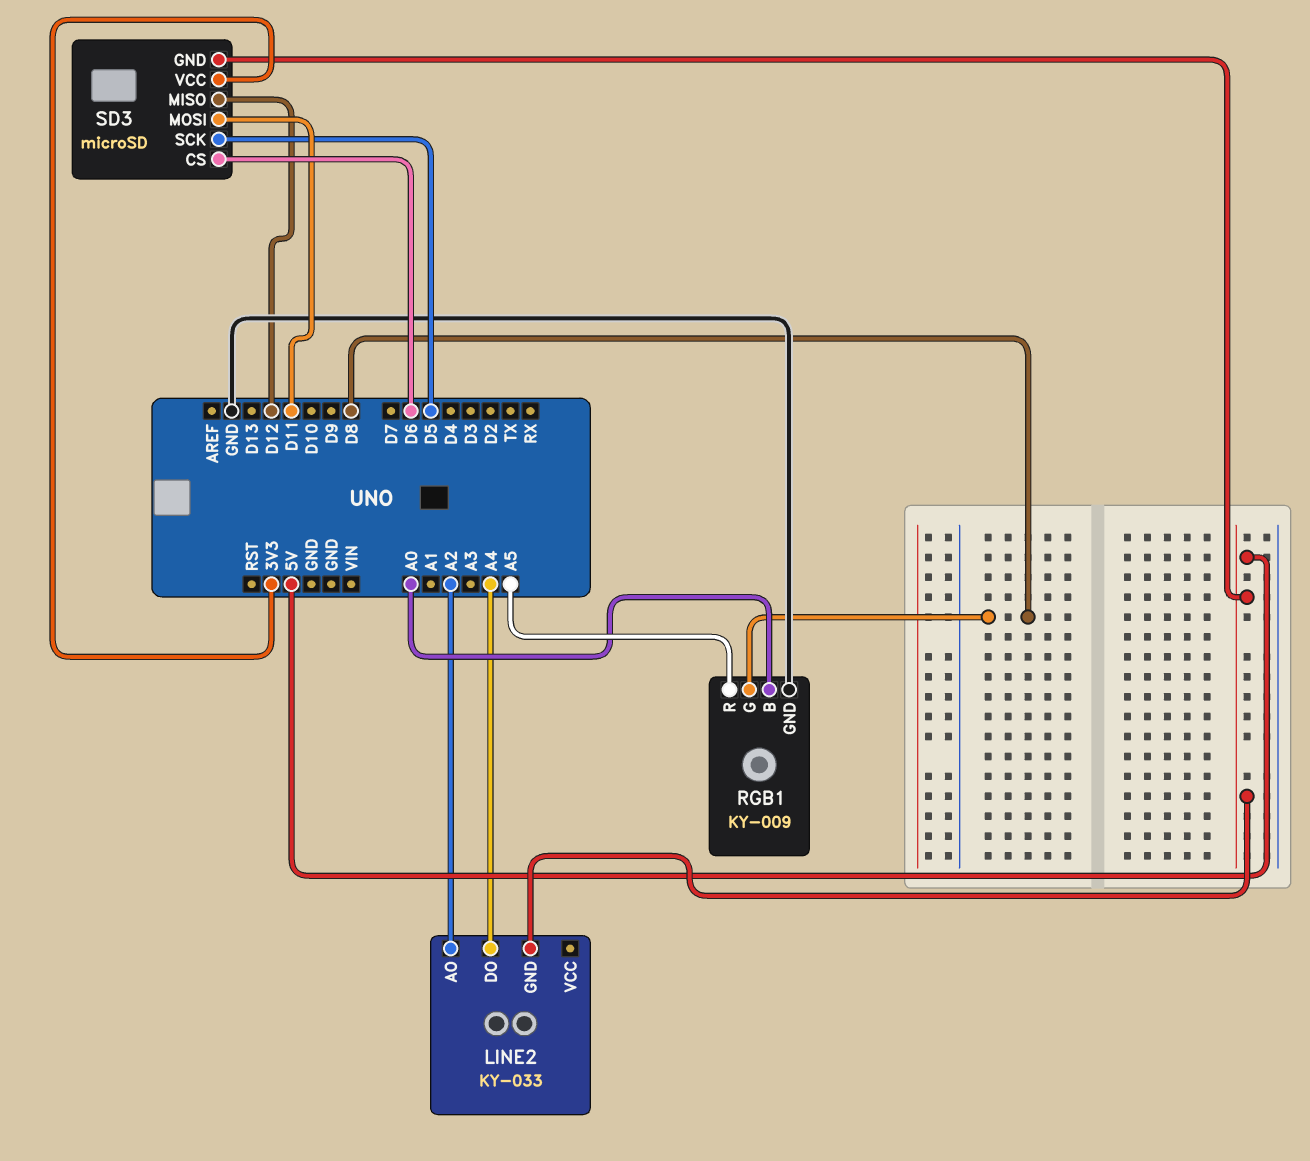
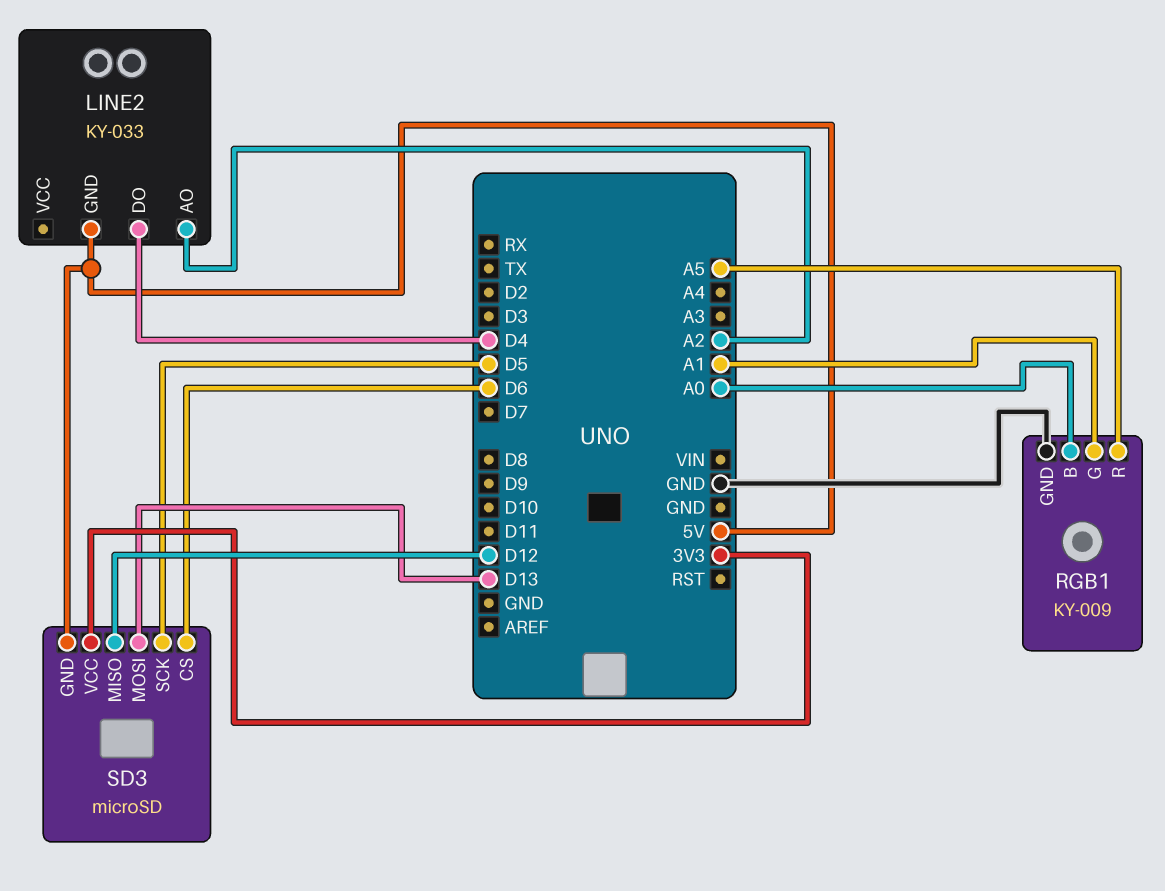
LINE2 pin DO: A4 -> D4
RGB1 pin G: D8 -> A1
SD3 pin MOSI: D11 -> D13

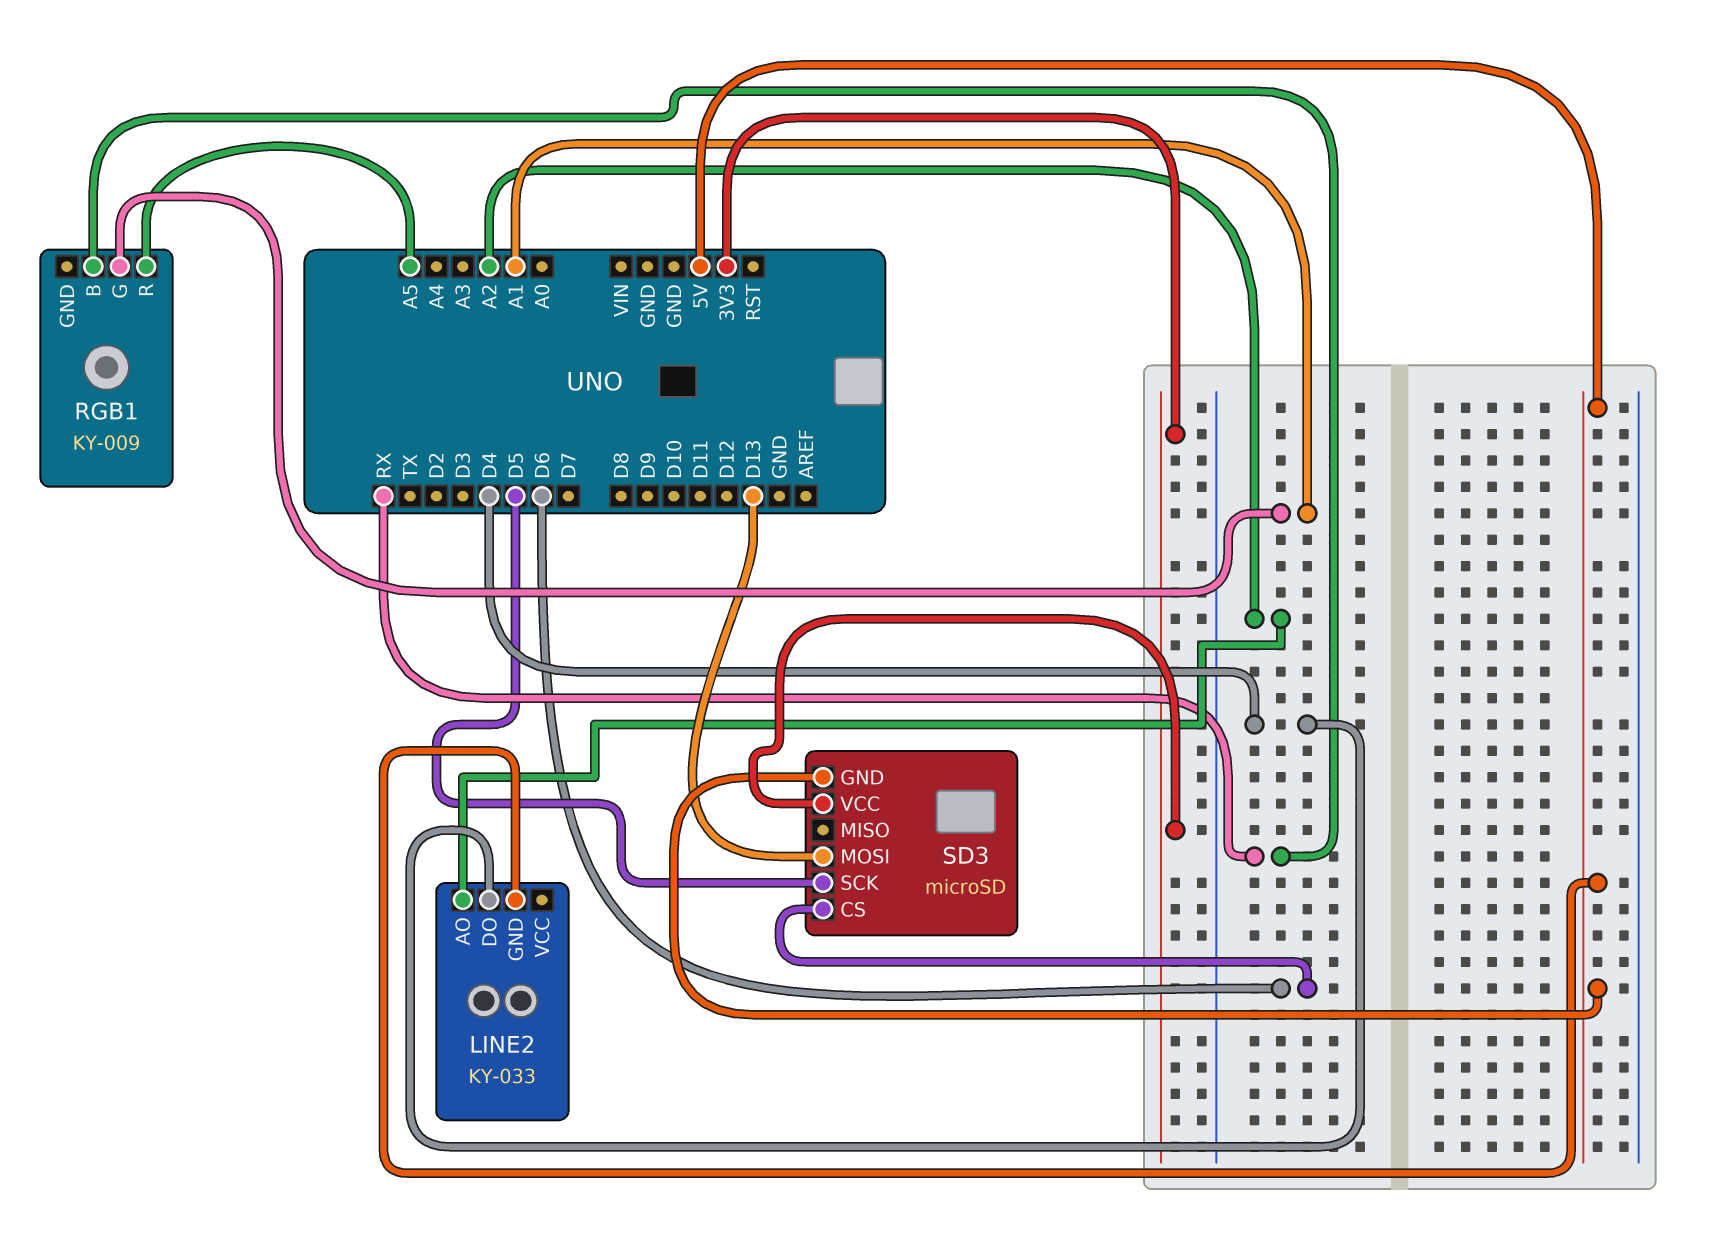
RGB1 pin B: A0 -> RX
RGB1 pin GND: GND -> none
SD3 pin MISO: D12 -> none

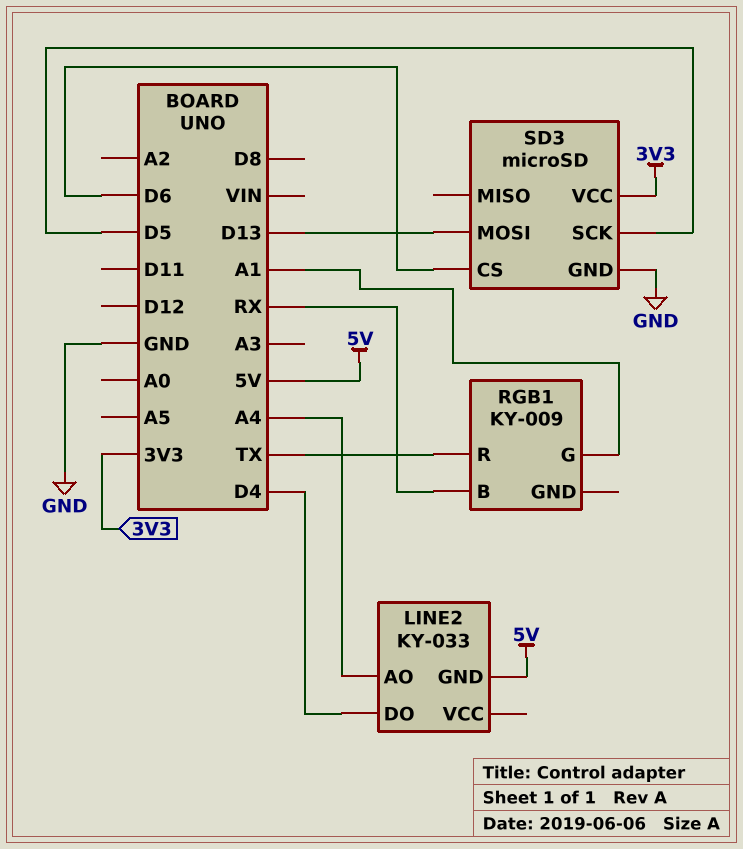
LINE2 pin AO: A2 -> A4
RGB1 pin R: A5 -> TX
SD3 pin GND: 5V -> GND

